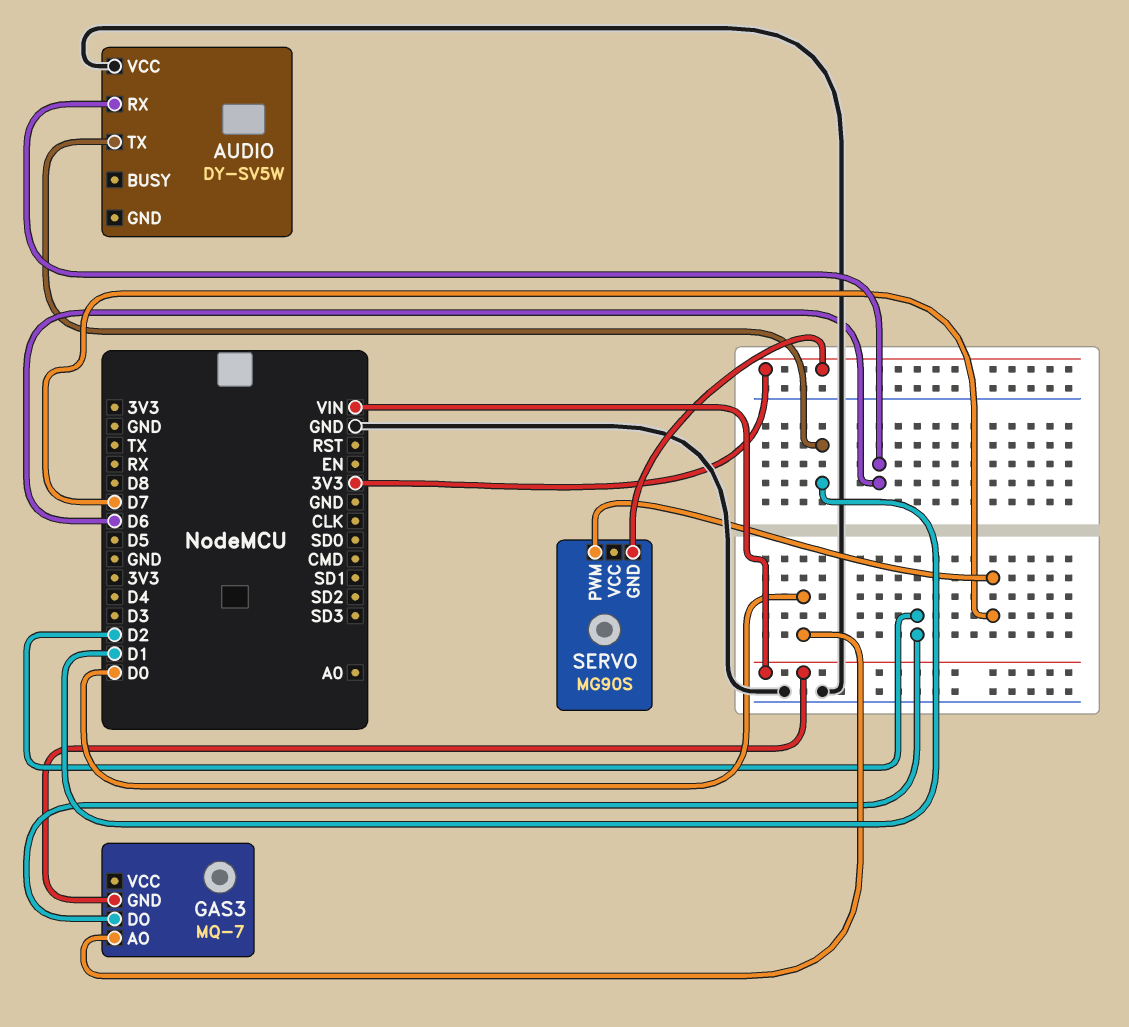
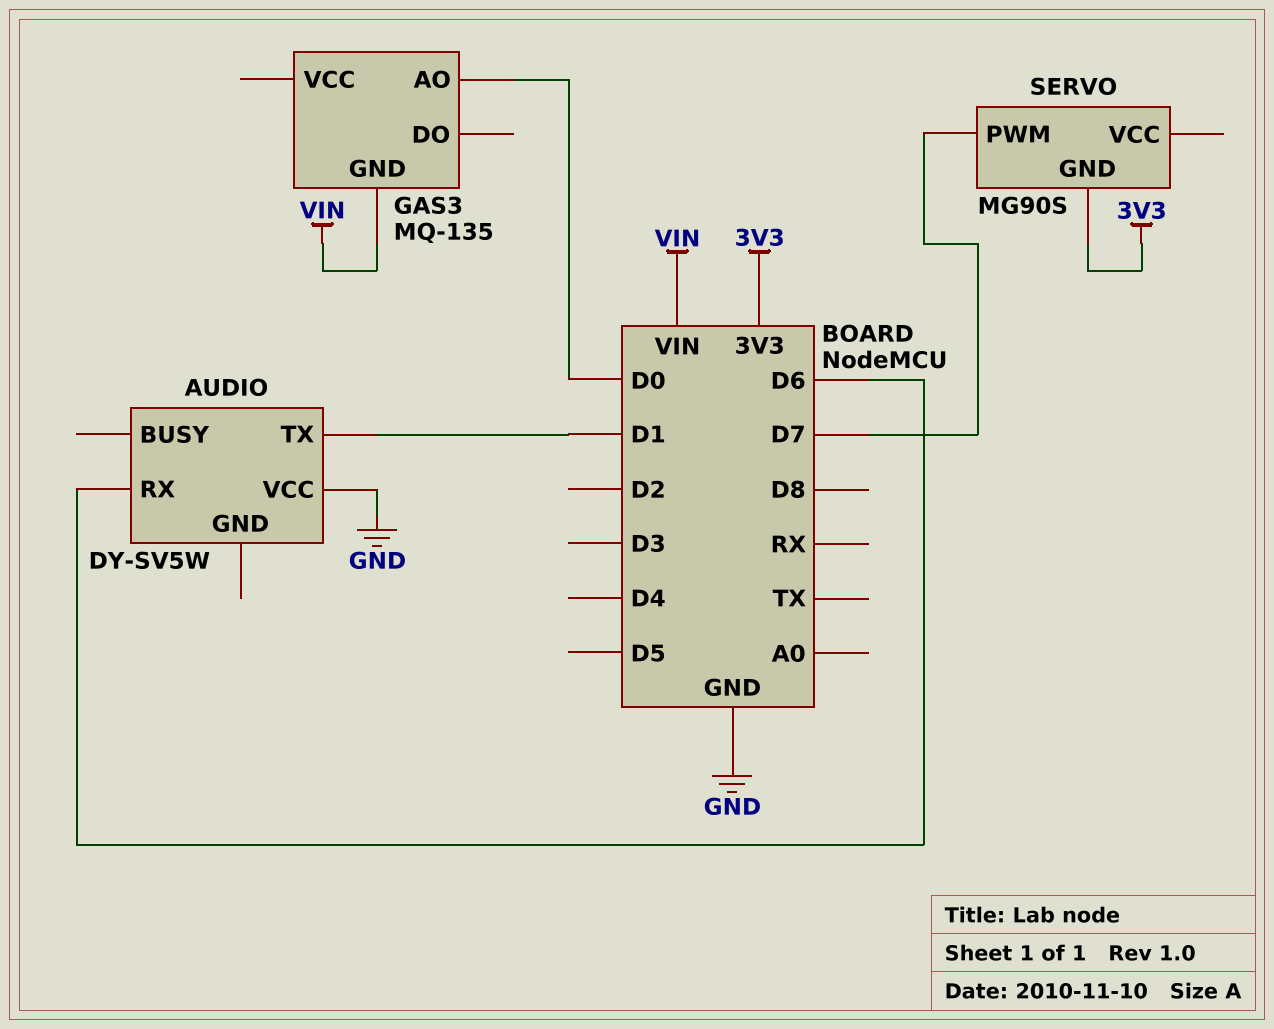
GAS3: MQ-7 -> MQ-135
GAS3 pin DO: D2 -> none

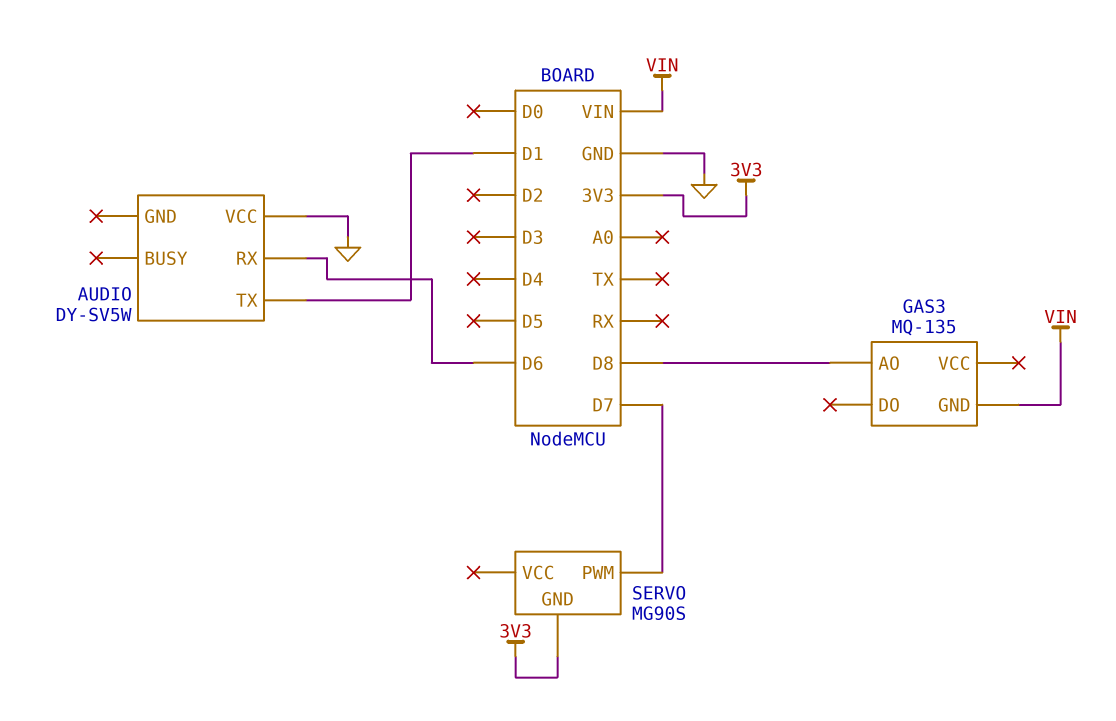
GAS3 pin AO: D0 -> D8

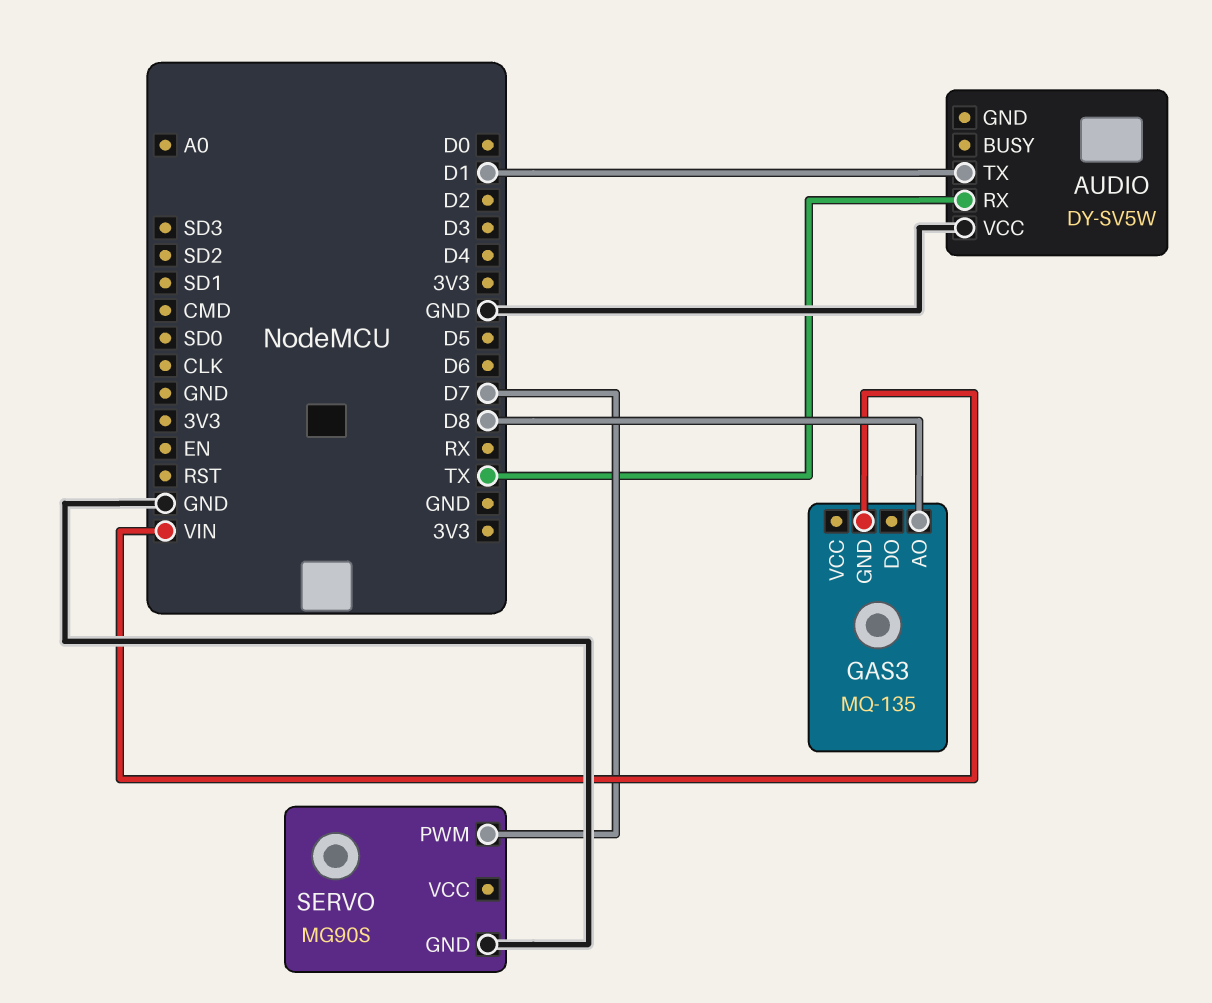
AUDIO pin RX: D6 -> TX
SERVO pin GND: 3V3 -> GND

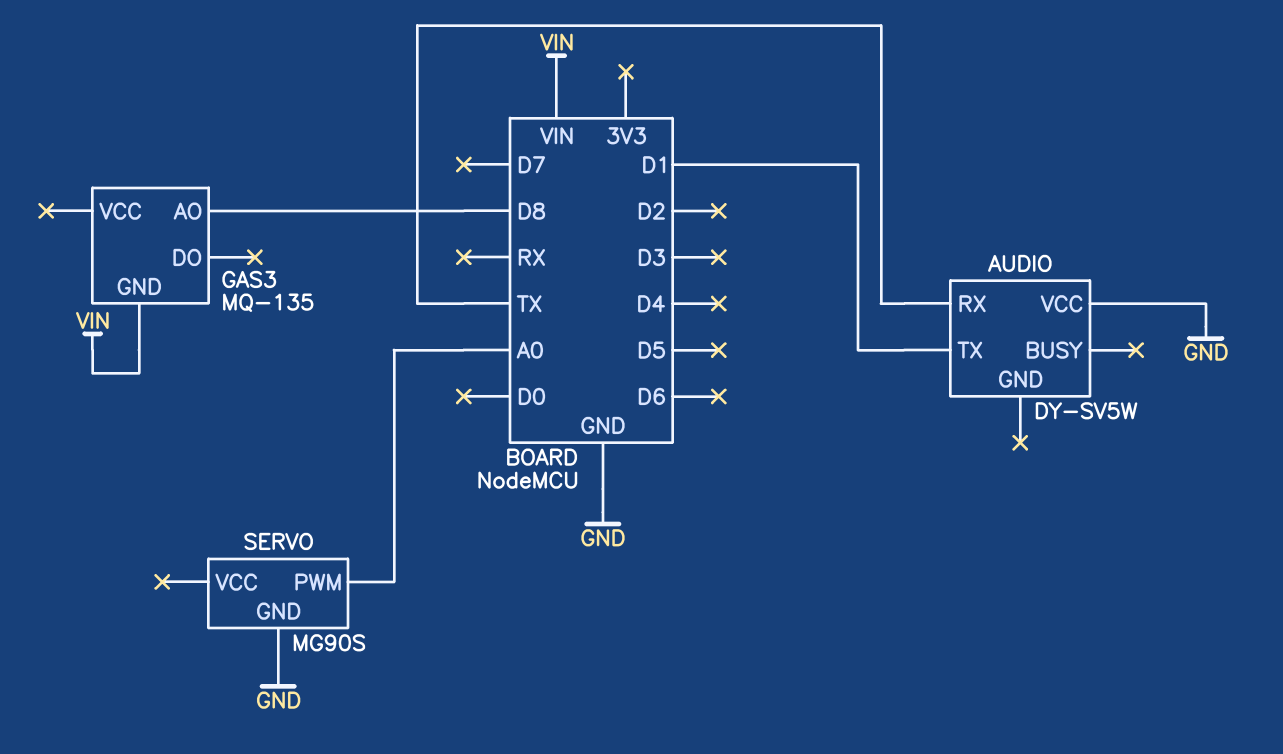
SERVO pin PWM: D7 -> A0

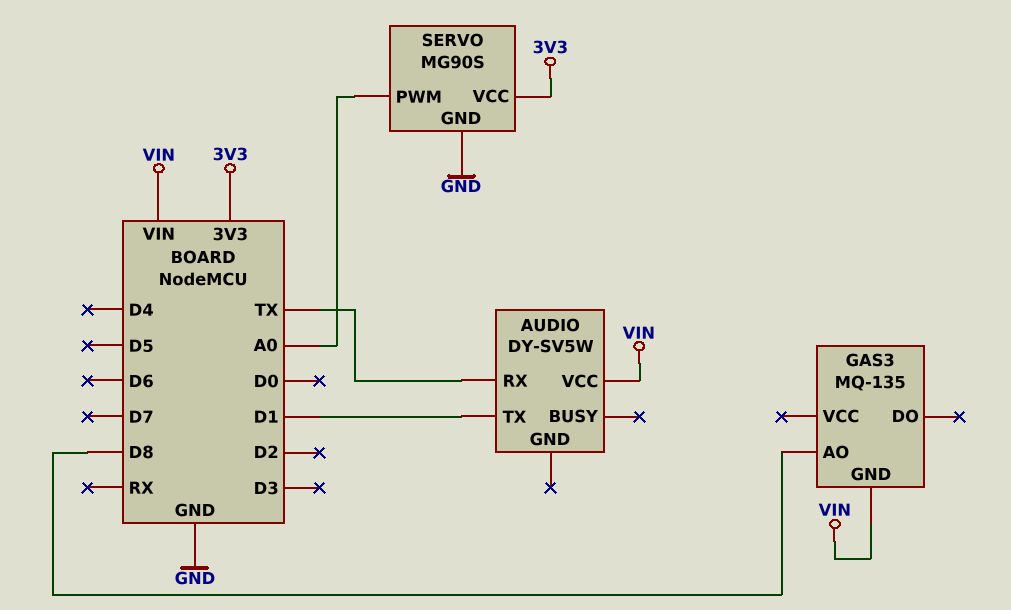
AUDIO pin VCC: GND -> VIN
SERVO pin VCC: none -> 3V3

